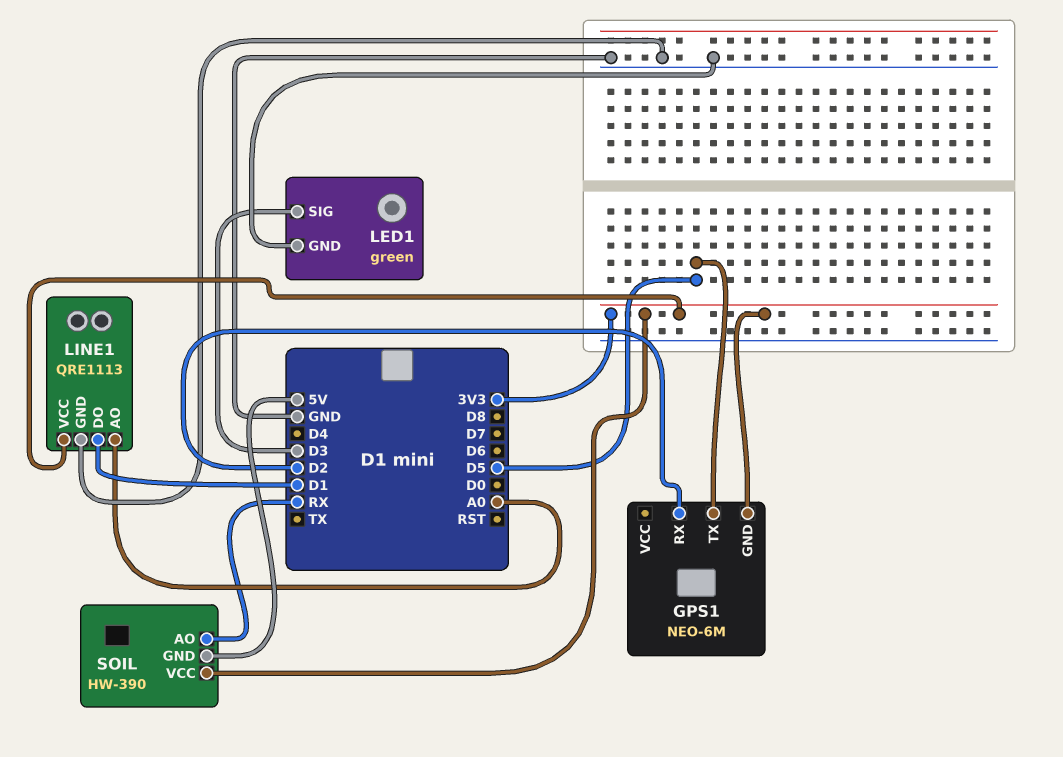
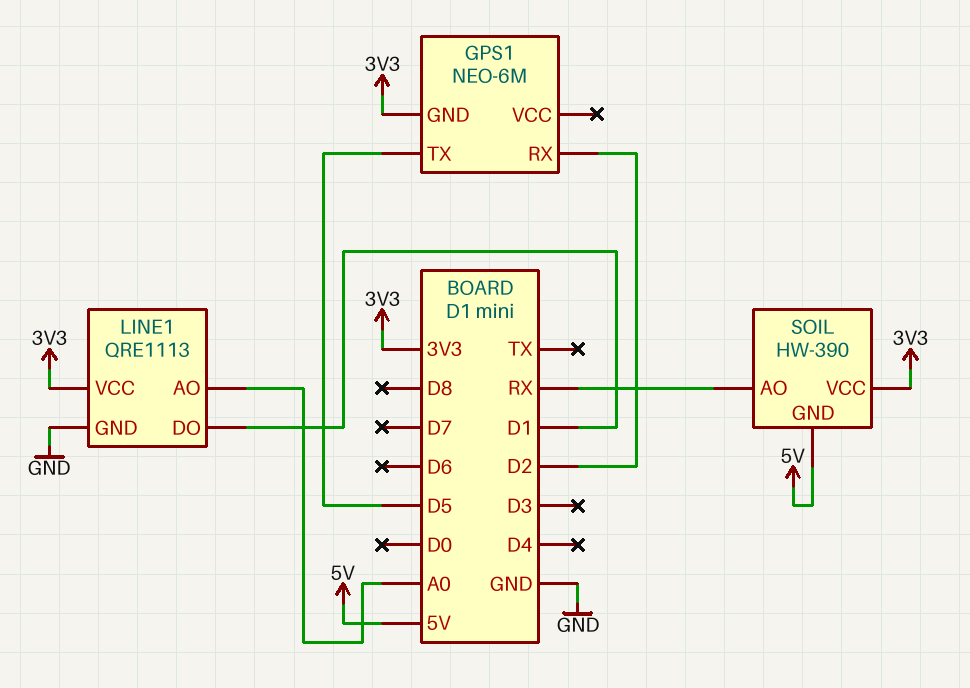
LED1: green -> none
LED1 pin GND: GND -> none
LED1 pin SIG: D3 -> none

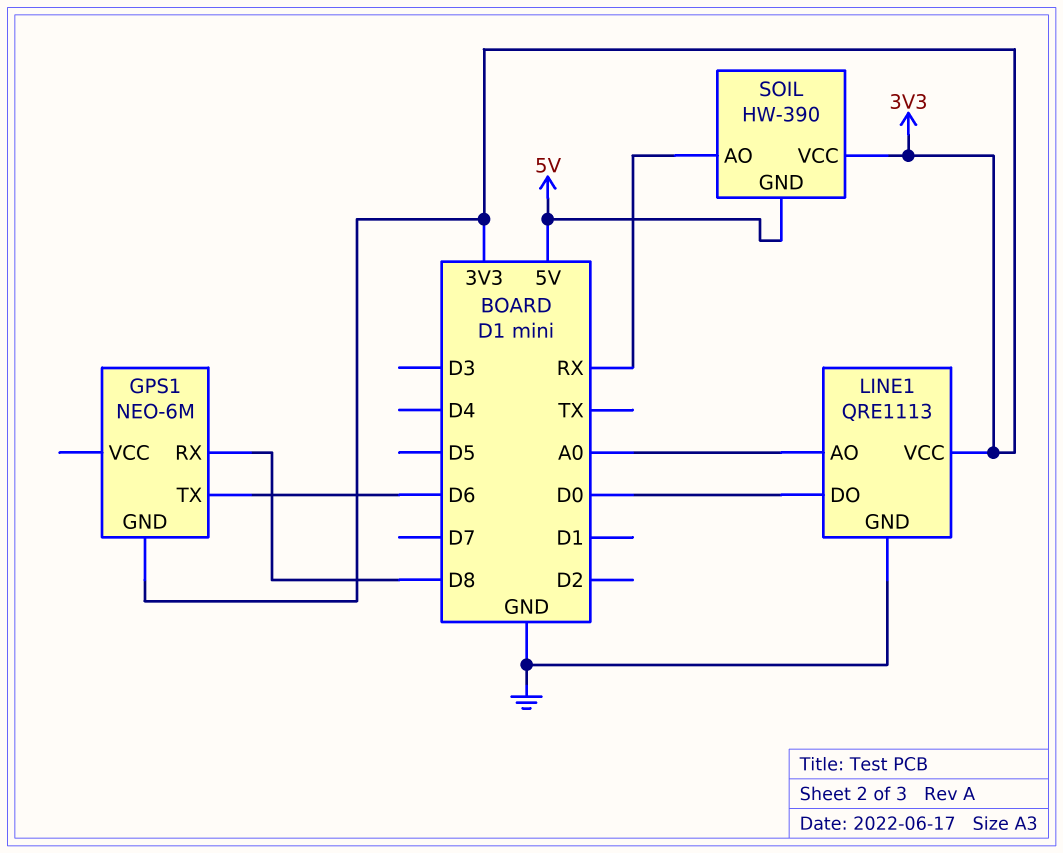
GPS1 pin RX: D2 -> D8
GPS1 pin TX: D5 -> D6
LINE1 pin DO: D1 -> D0

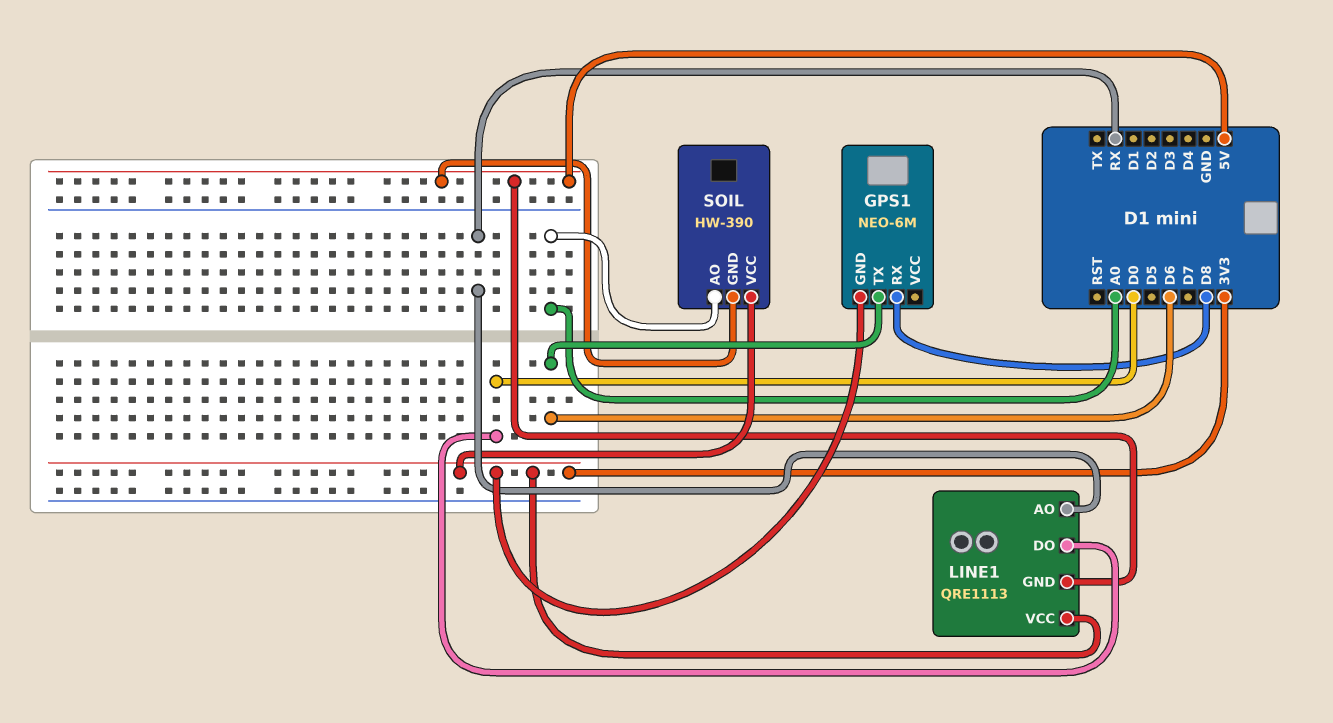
LINE1 pin AO: A0 -> RX
LINE1 pin GND: GND -> 5V
SOIL pin AO: RX -> A0

